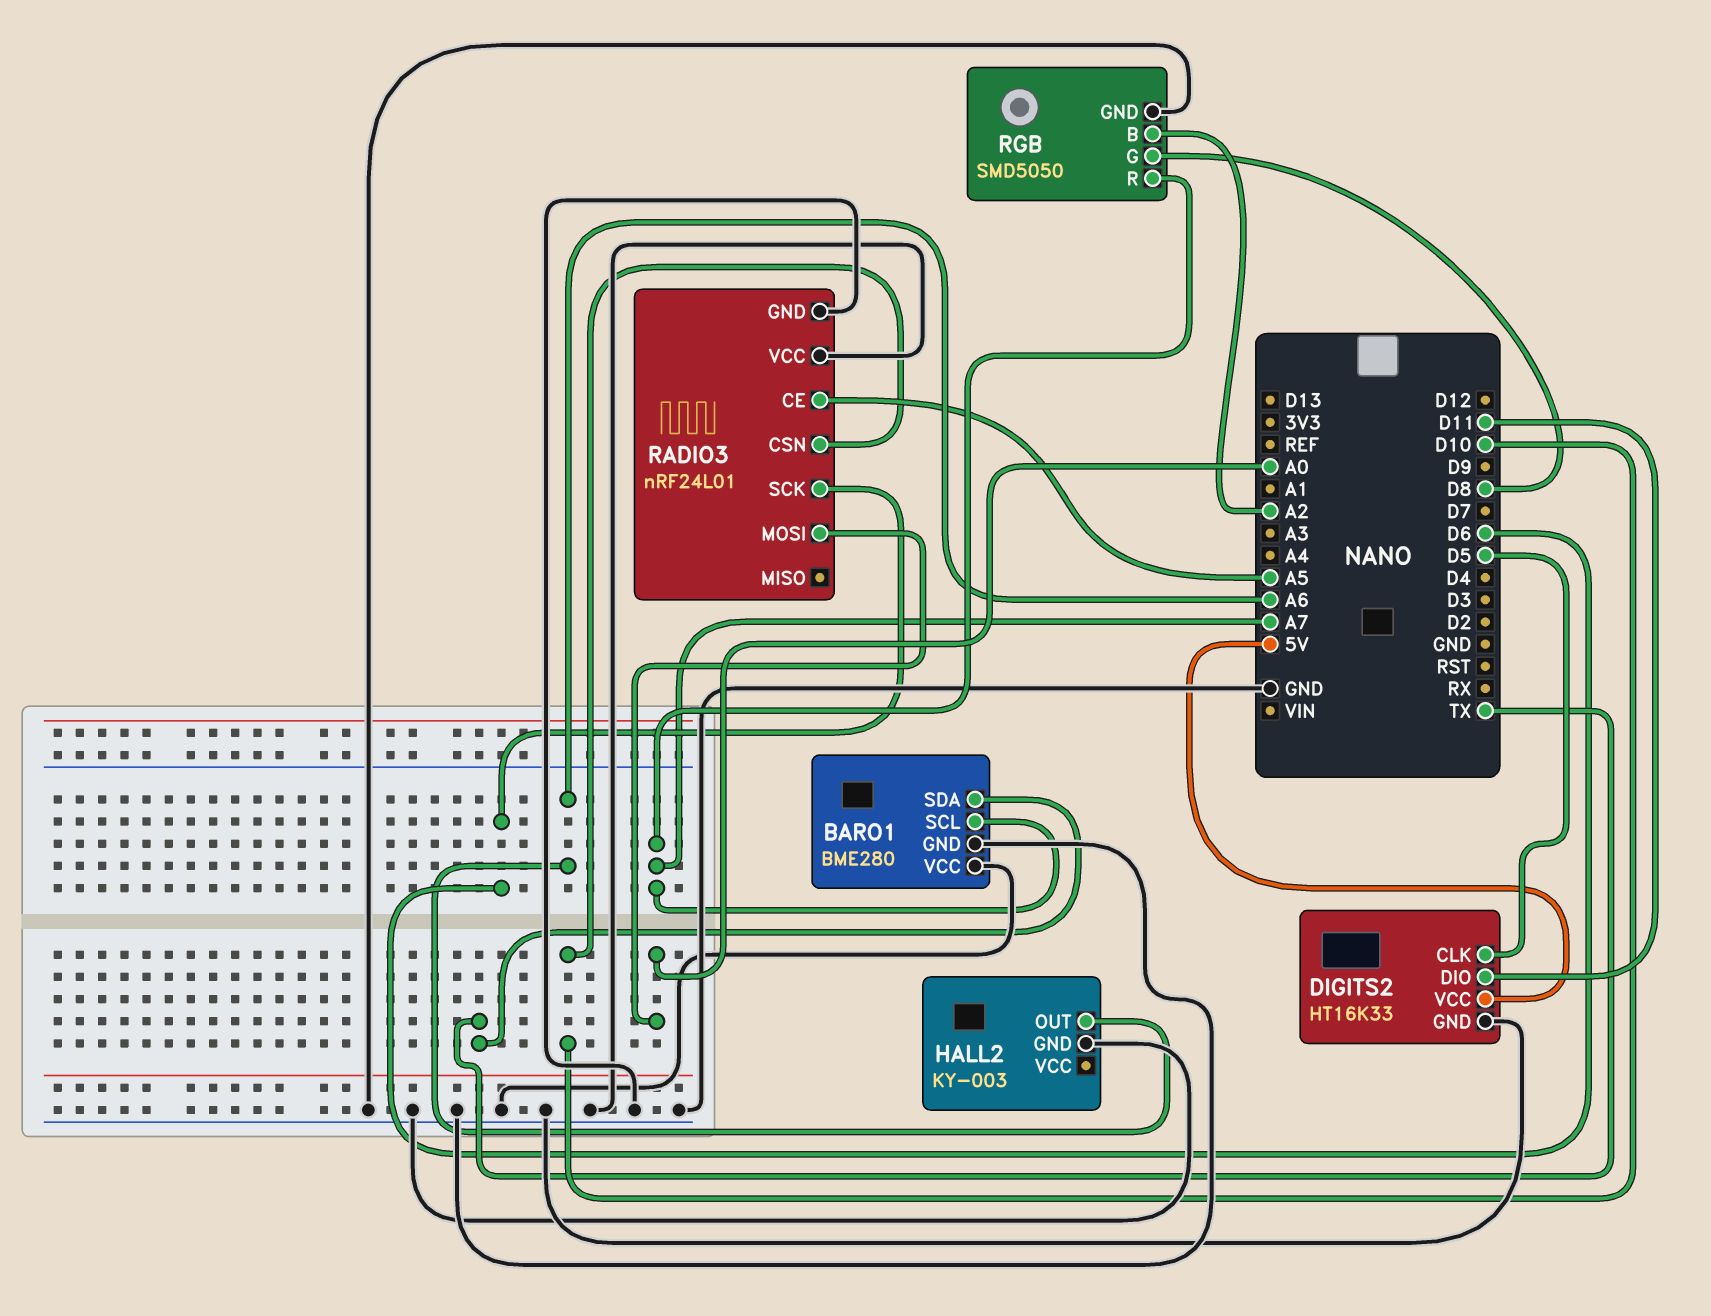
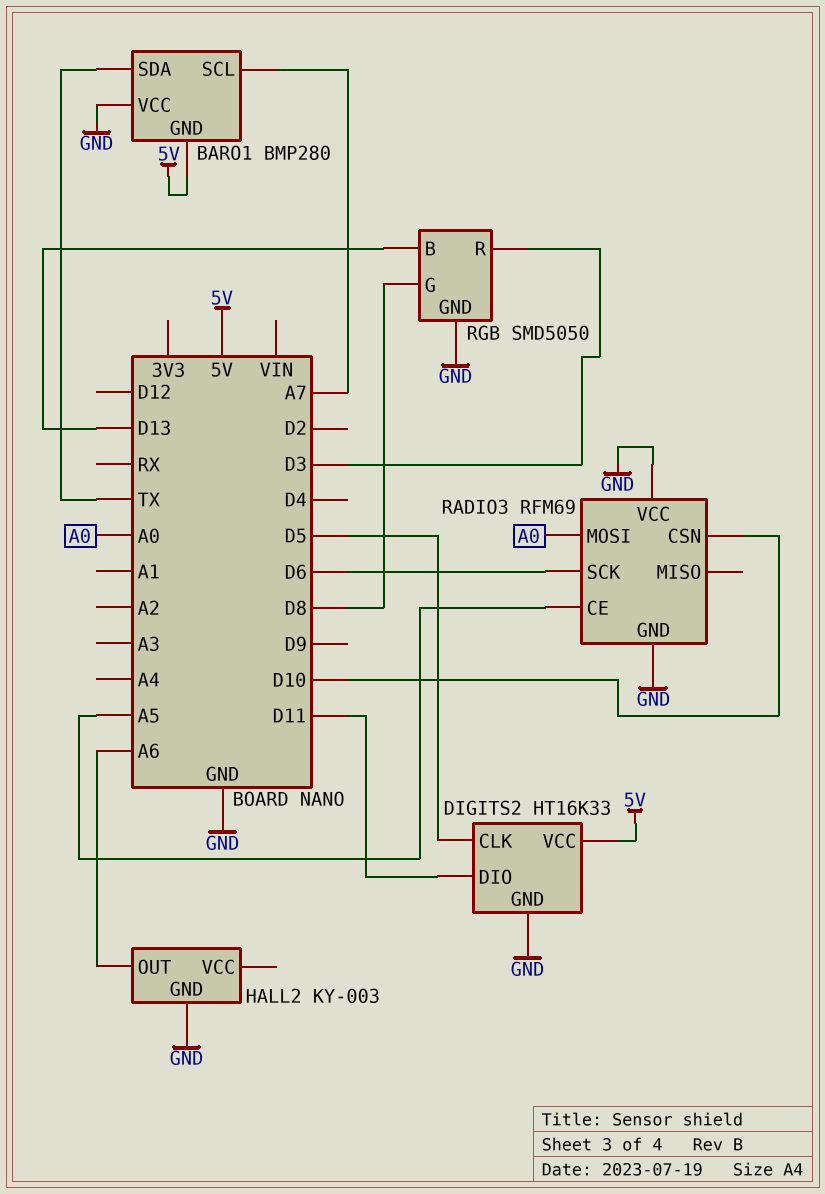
BARO1: BME280 -> BMP280
BARO1 pin GND: GND -> 5V
RADIO3: nRF24L01 -> RFM69
RGB pin B: A2 -> D13
RGB pin R: A7 -> D3

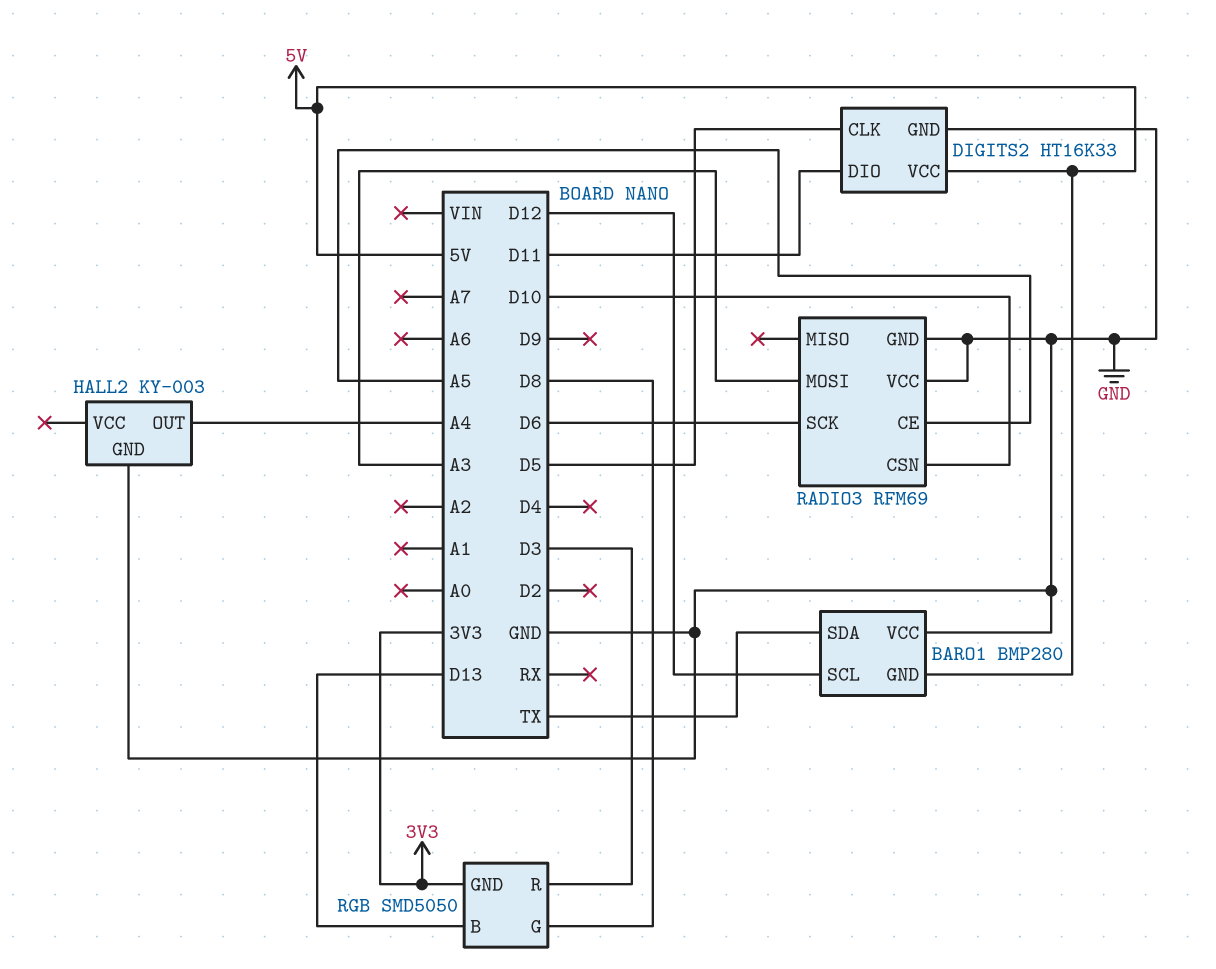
BARO1 pin SCL: A7 -> D12
HALL2 pin OUT: A6 -> A4
RADIO3 pin MOSI: A0 -> A3
RGB pin GND: GND -> 3V3

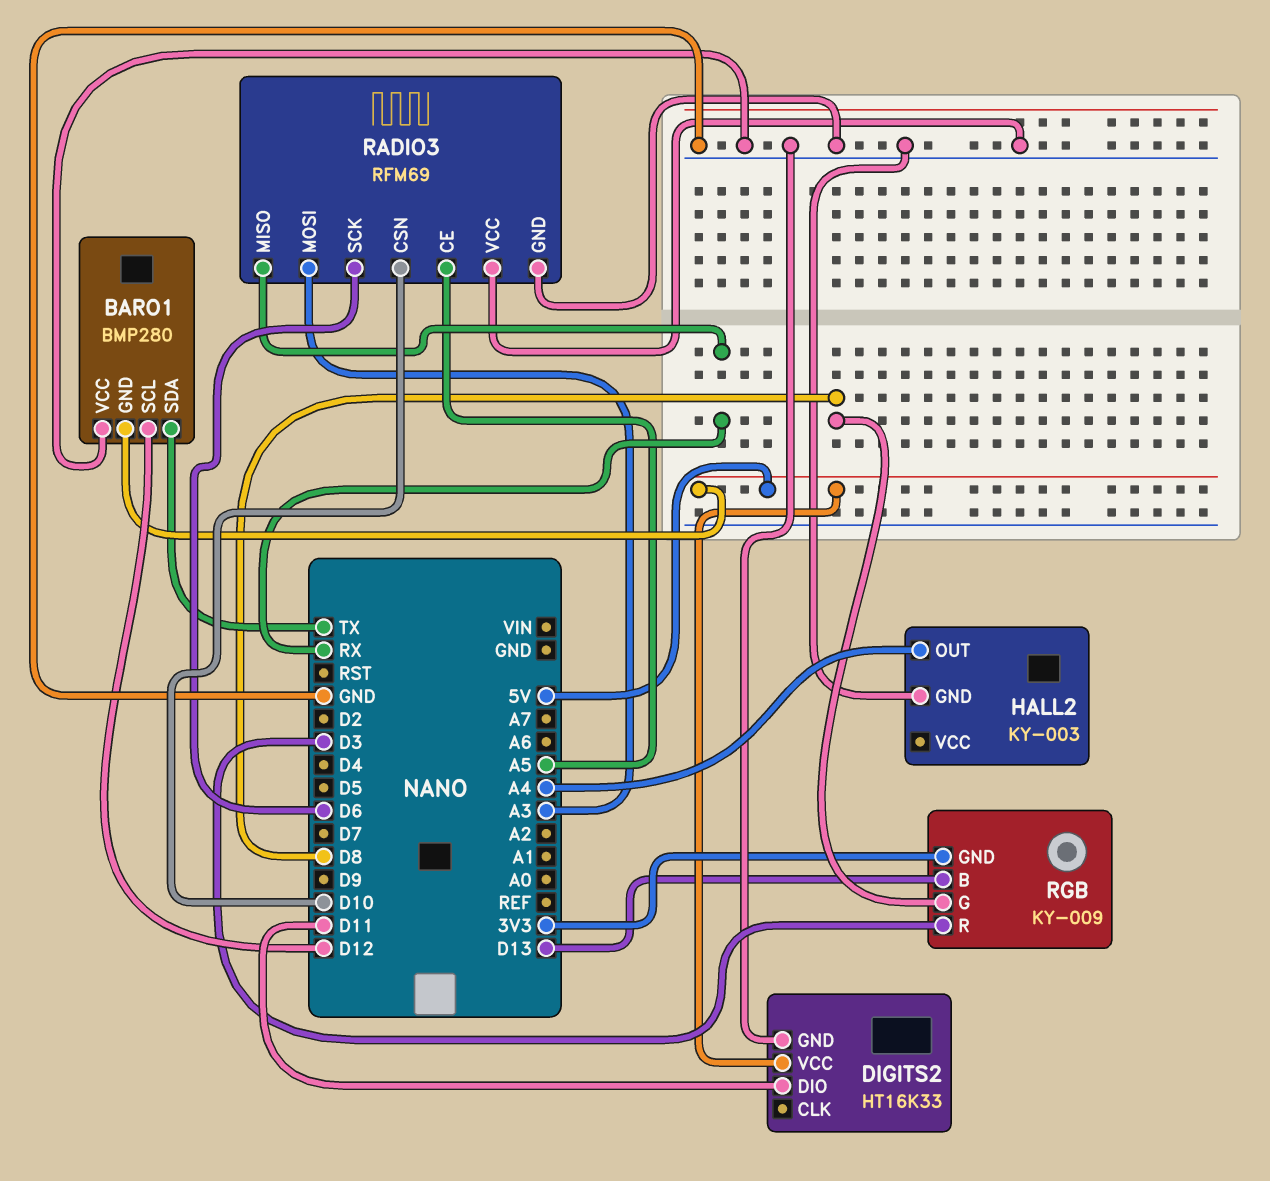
DIGITS2 pin CLK: D5 -> none
RADIO3 pin MISO: none -> RX
RGB: SMD5050 -> KY-009

